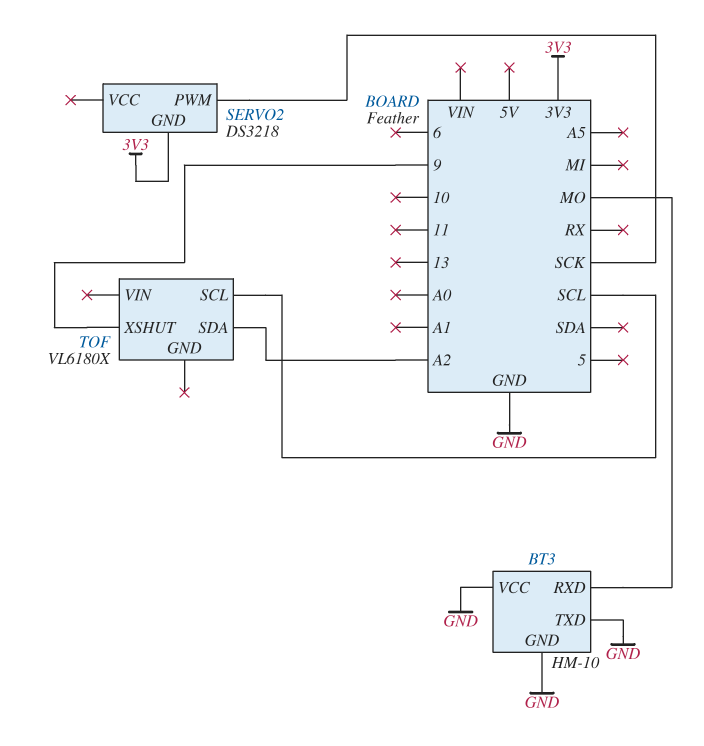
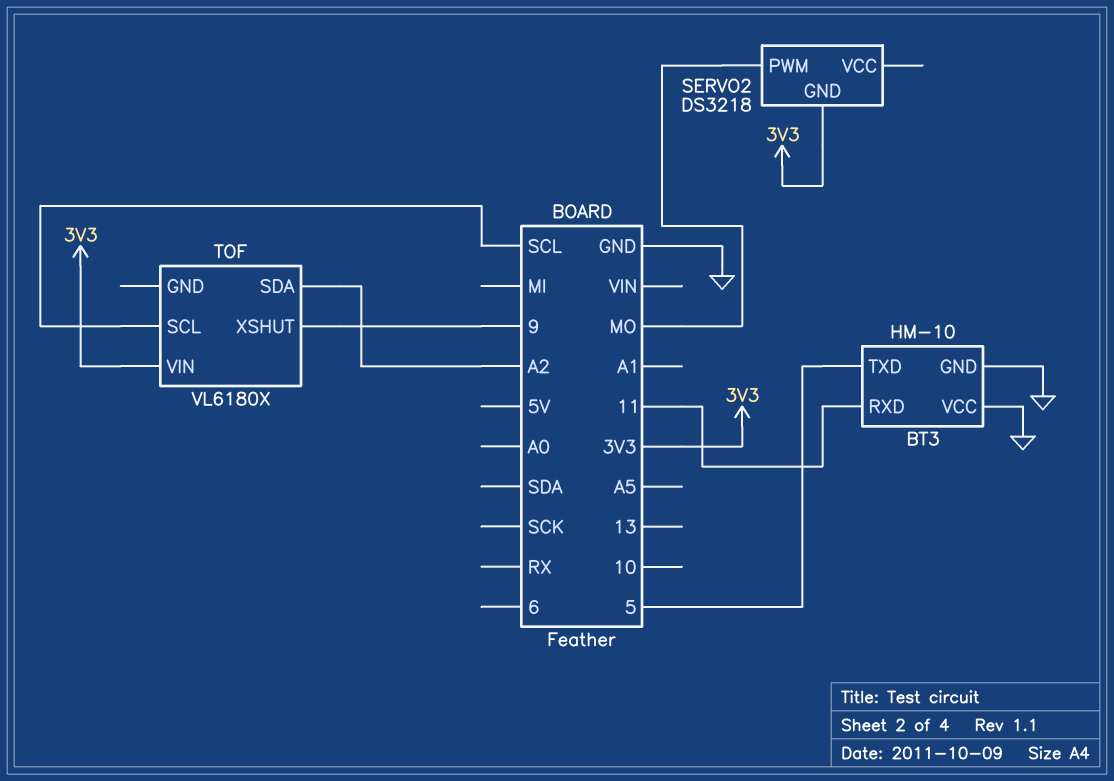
BT3 pin RXD: MO -> 11
BT3 pin TXD: GND -> 5
SERVO2 pin PWM: SCK -> MO
TOF pin VIN: none -> 3V3

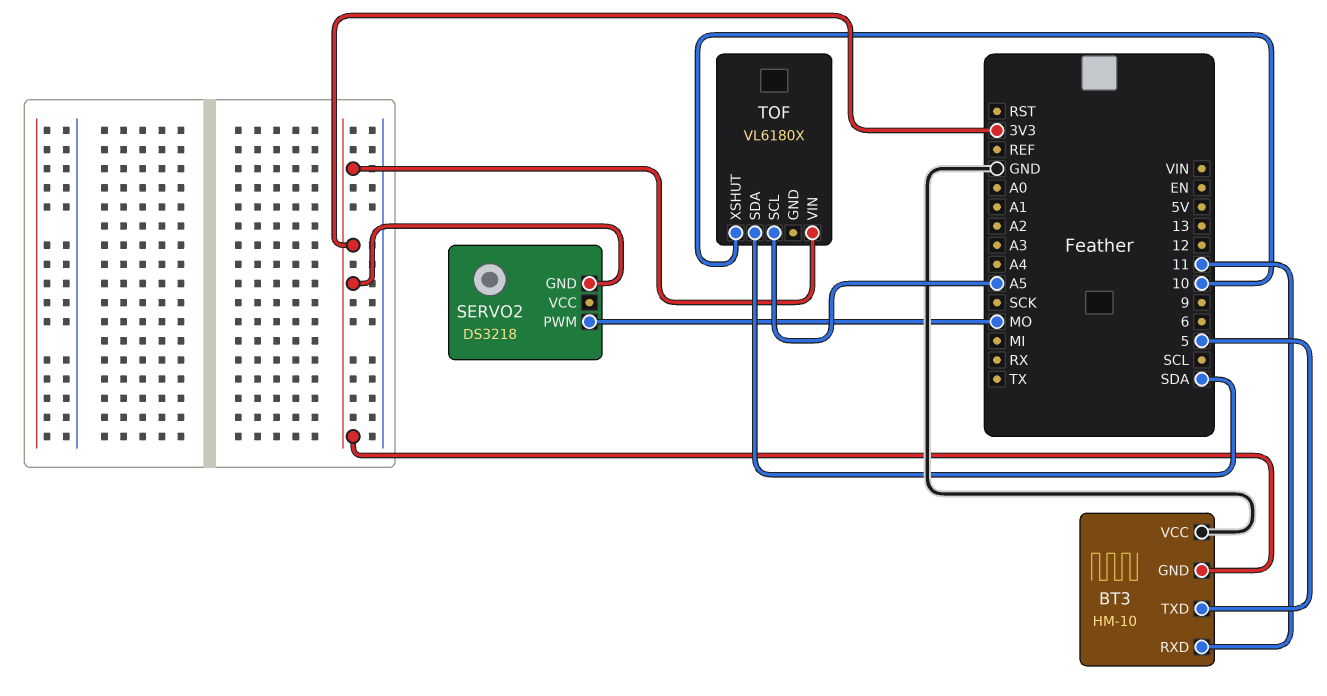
BT3 pin GND: GND -> 3V3
TOF pin SCL: SCL -> A5
TOF pin SDA: A2 -> SDA
TOF pin XSHUT: 9 -> 10

